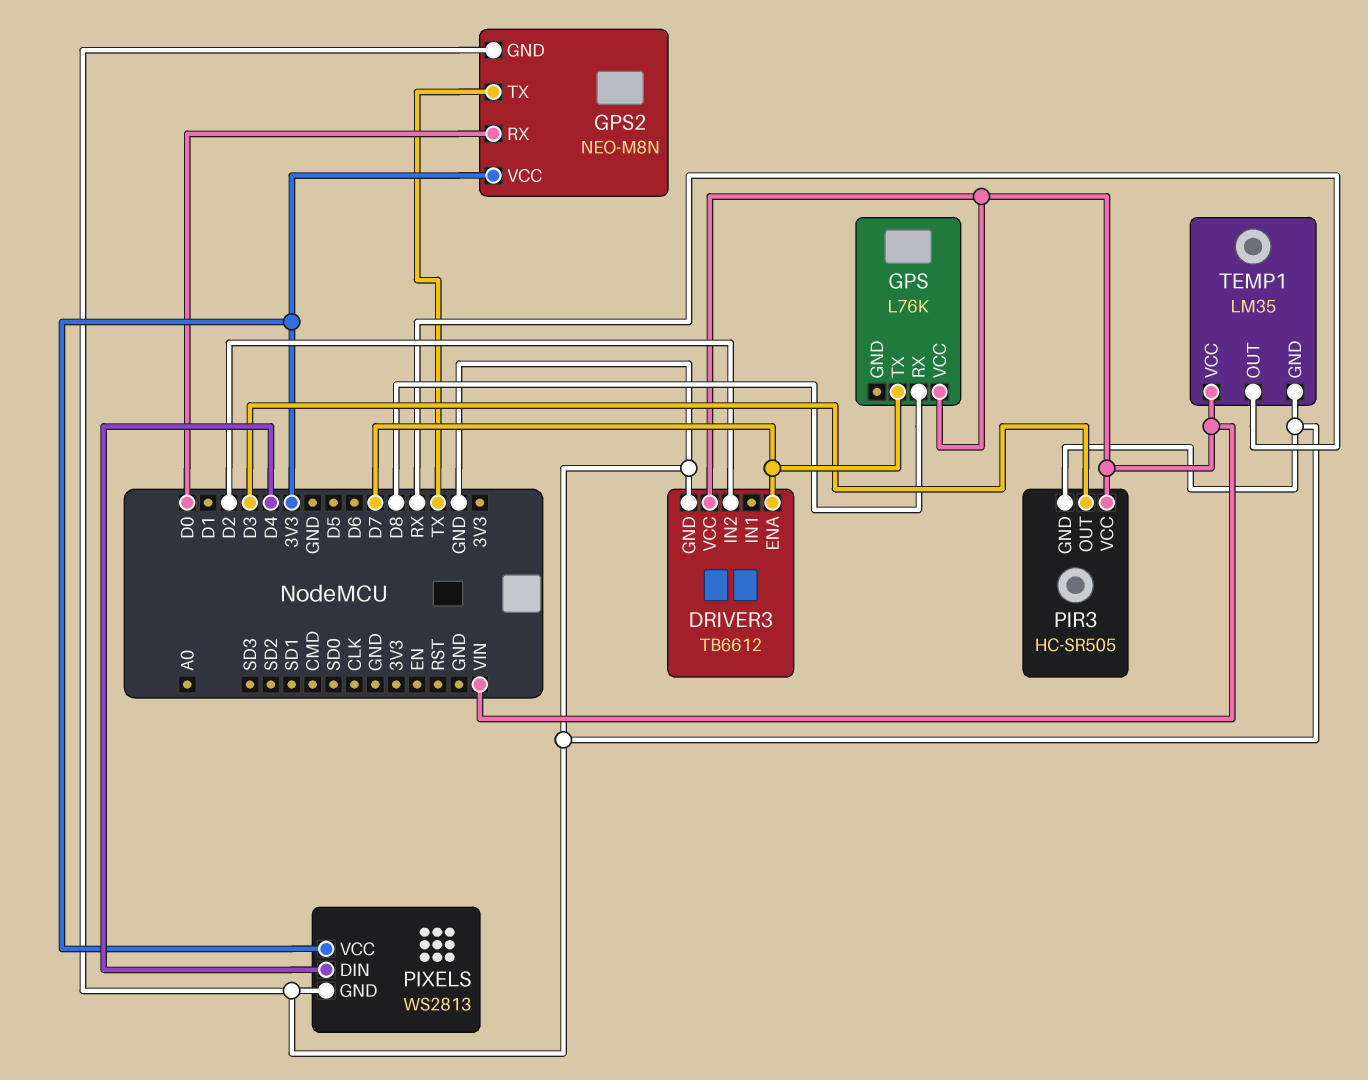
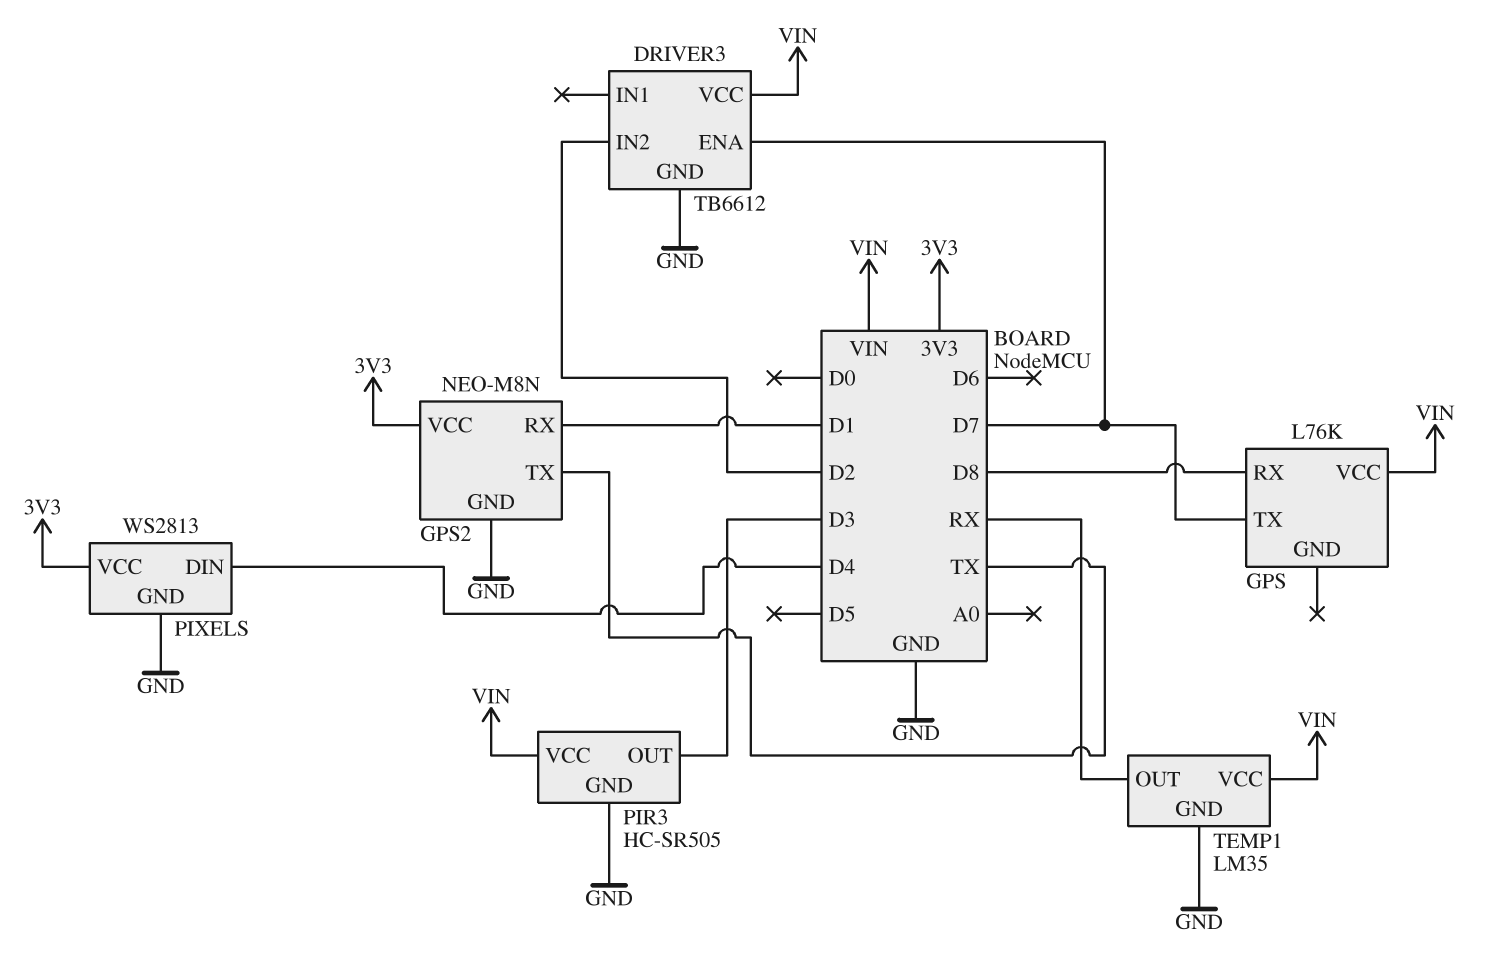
GPS2 pin RX: D0 -> D1

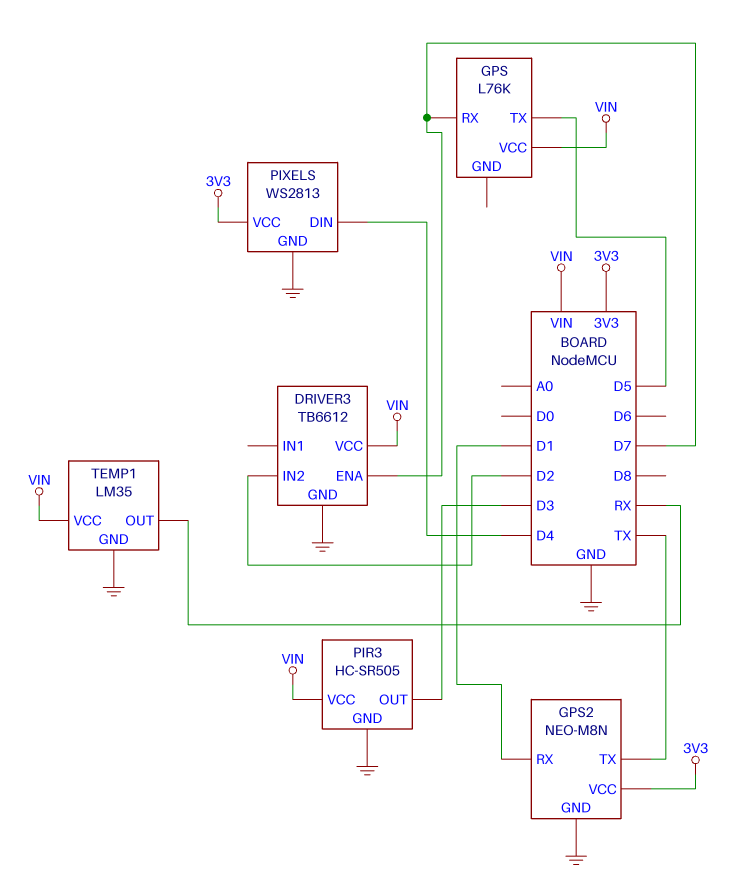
GPS pin RX: D8 -> D7
GPS pin TX: D7 -> D5

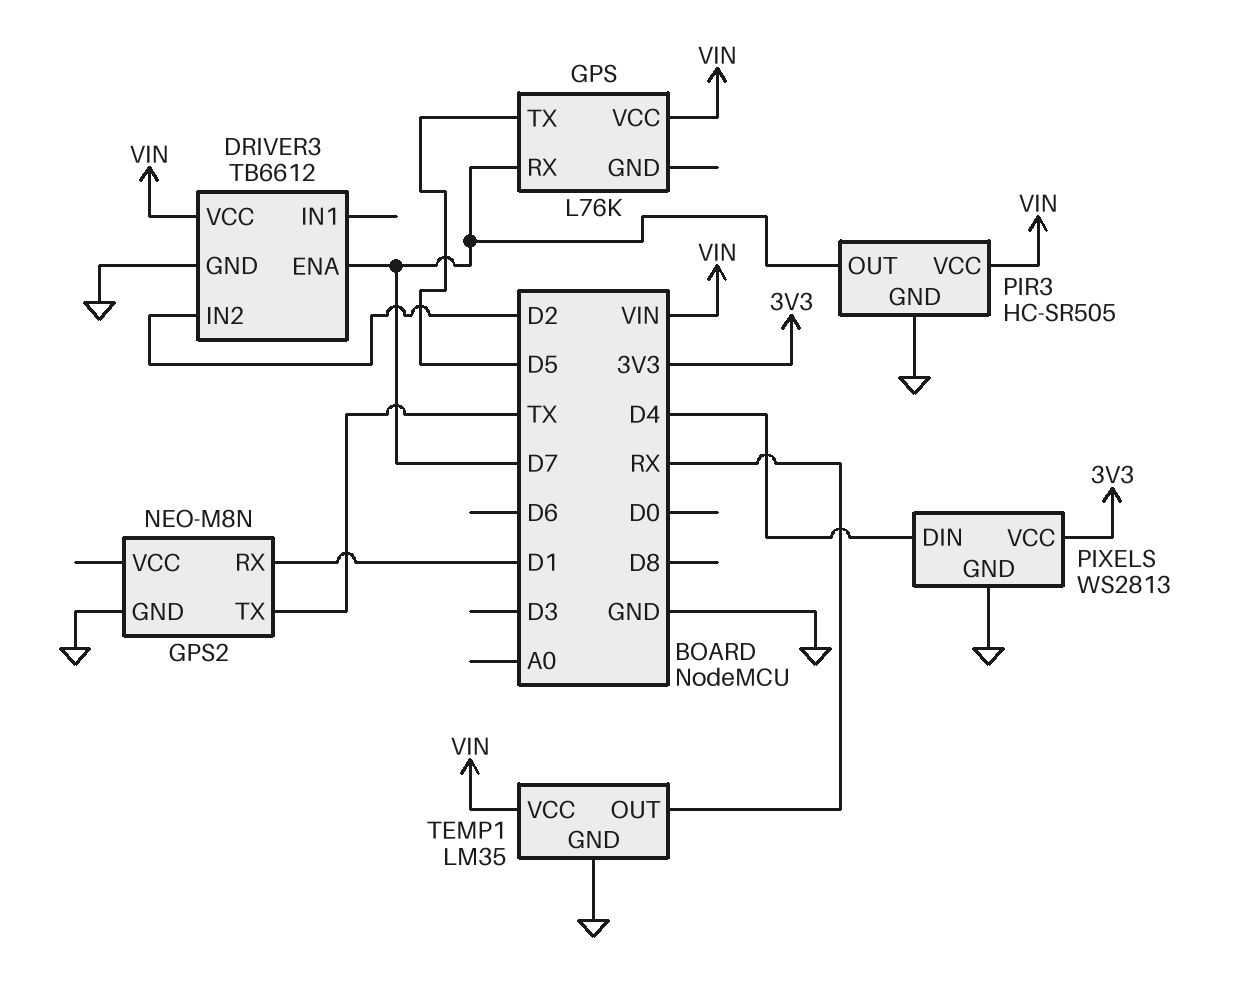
GPS2 pin VCC: 3V3 -> none
PIR3 pin OUT: D3 -> D7

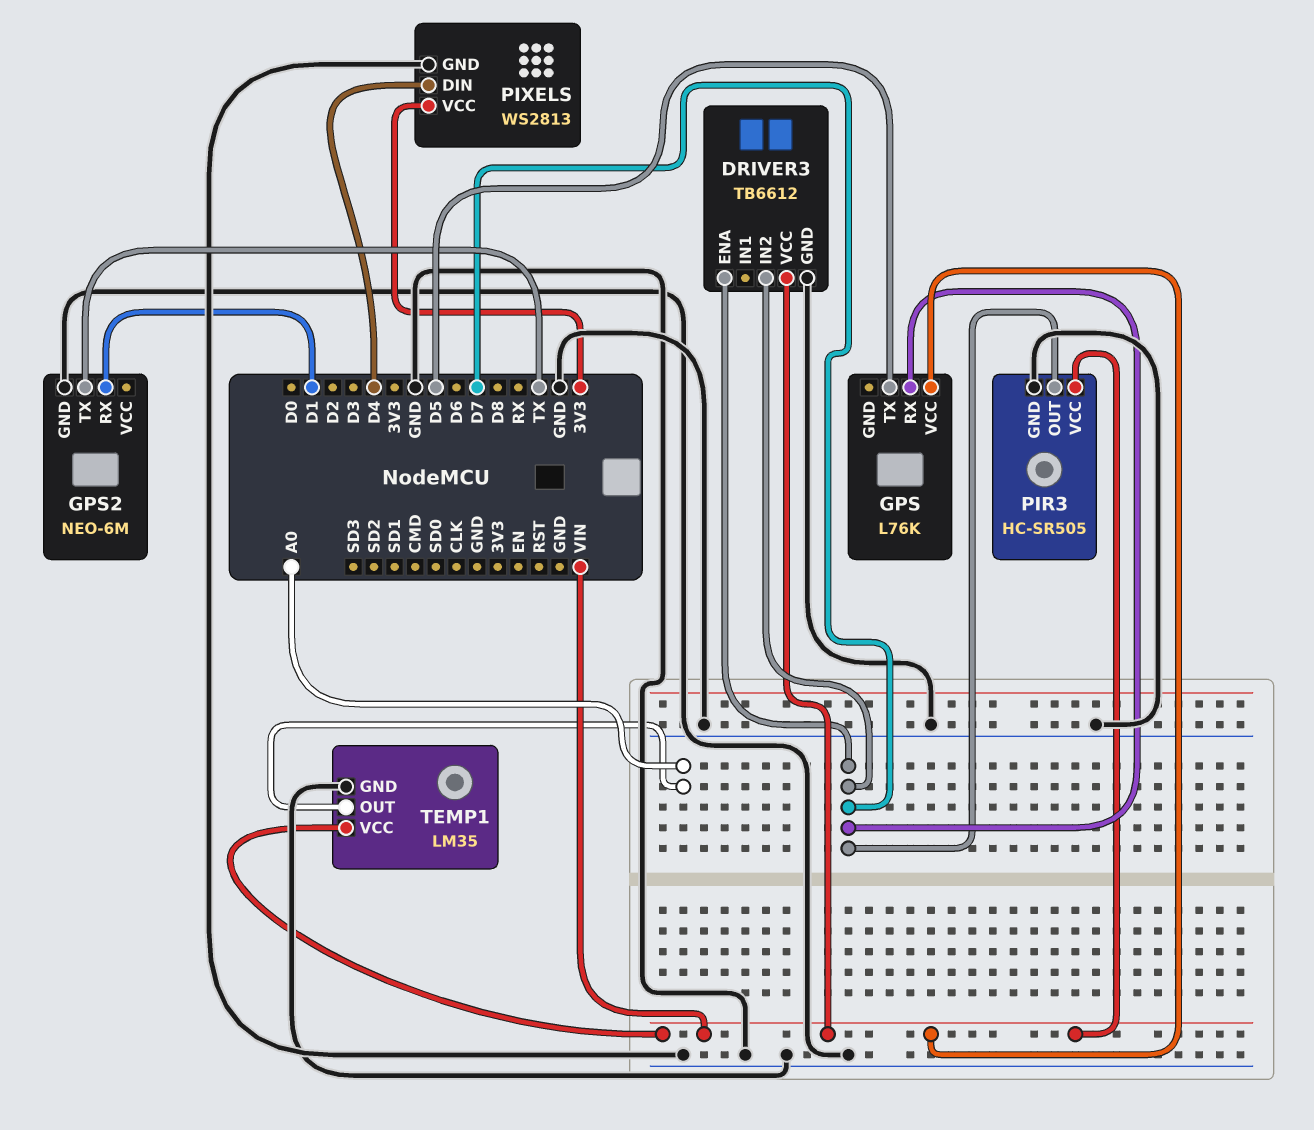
DRIVER3 pin IN2: D2 -> D7
GPS2: NEO-M8N -> NEO-6M
TEMP1 pin OUT: RX -> A0

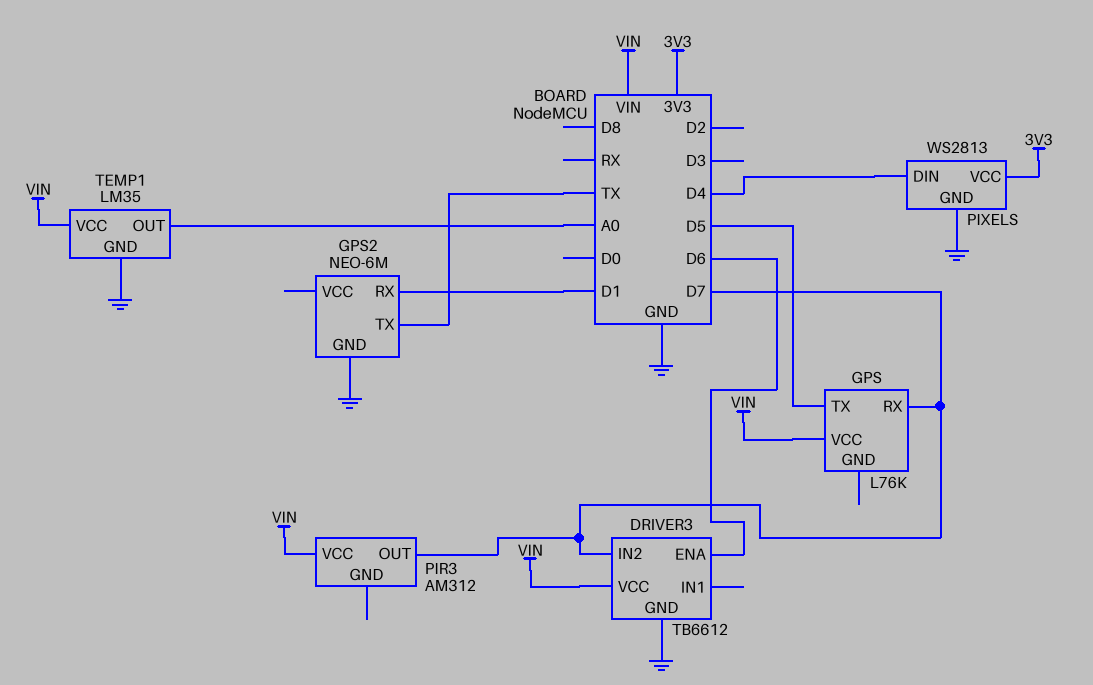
DRIVER3 pin ENA: D7 -> D6
PIR3: HC-SR505 -> AM312
PIR3 pin GND: GND -> none

